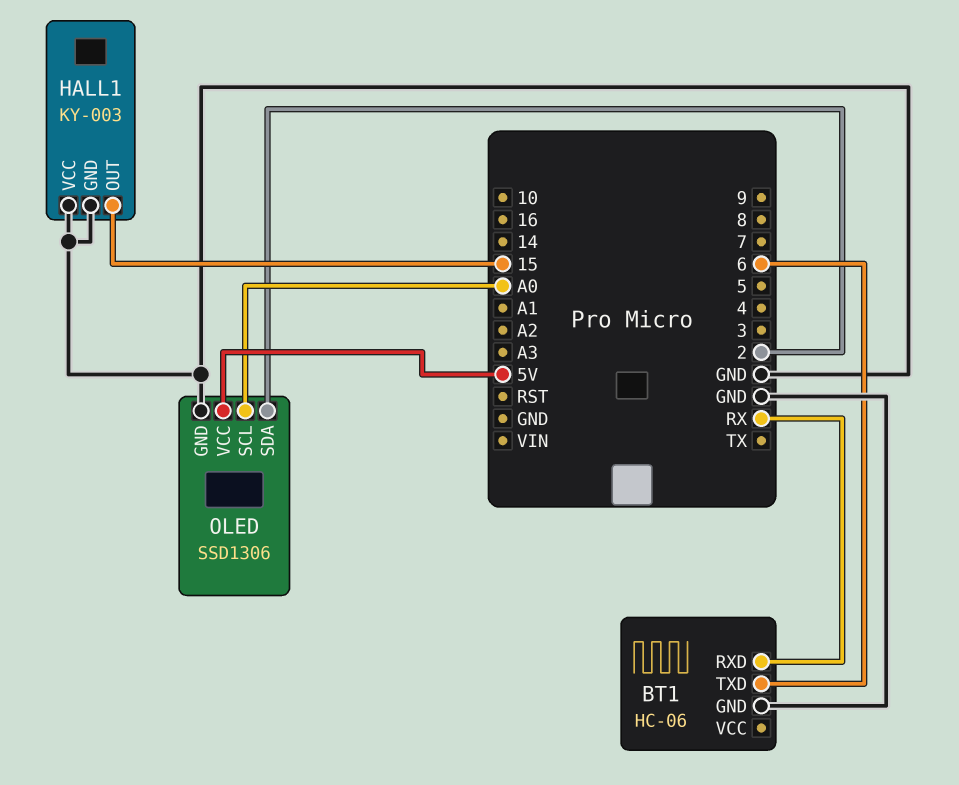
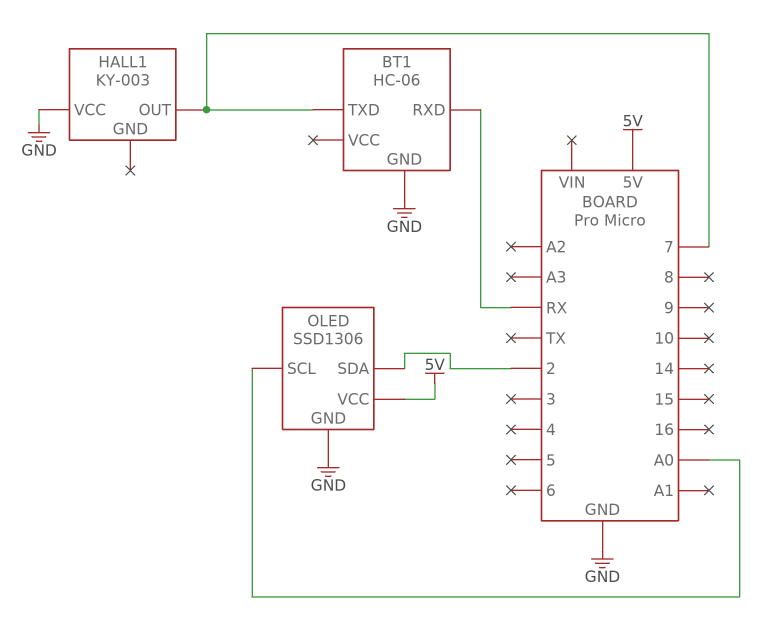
BT1 pin TXD: 6 -> 7
HALL1 pin GND: GND -> none
HALL1 pin OUT: 15 -> 7

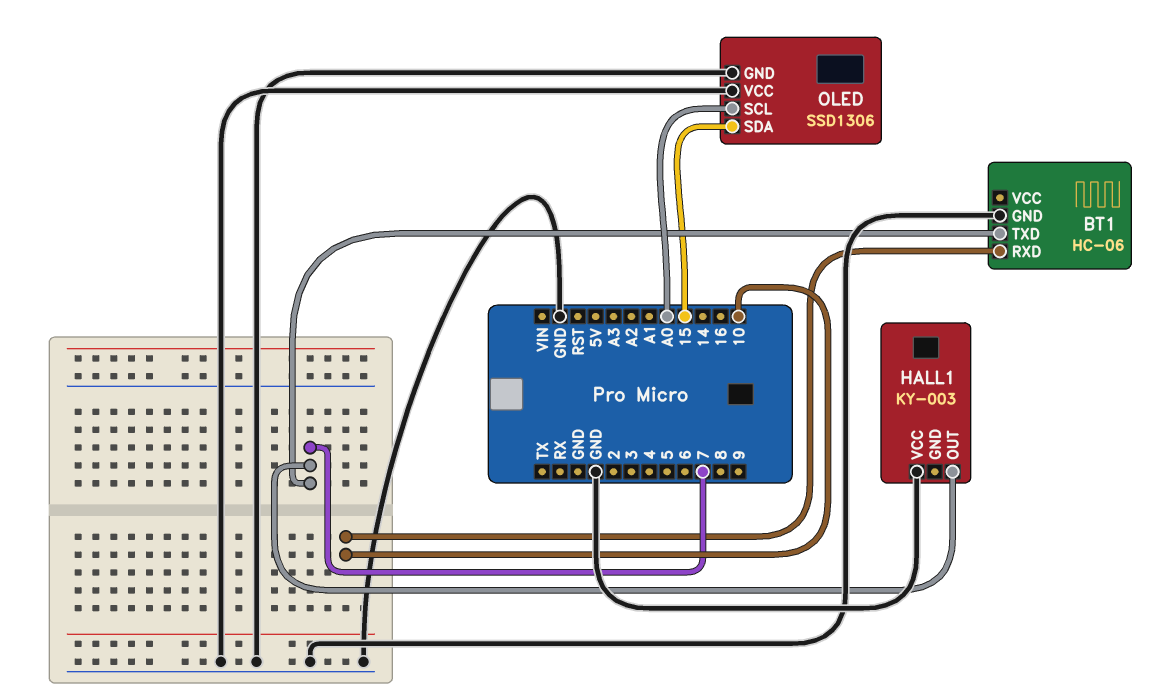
BT1 pin RXD: RX -> 10
OLED pin SDA: 2 -> 15
OLED pin VCC: 5V -> GND

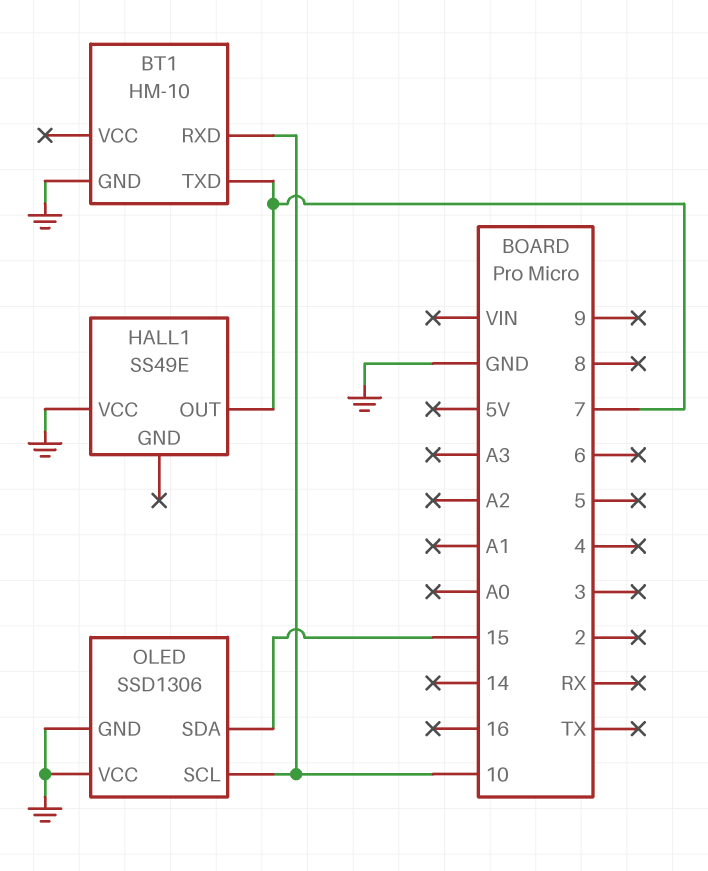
BT1: HC-06 -> HM-10
HALL1: KY-003 -> SS49E
OLED pin SCL: A0 -> 10

